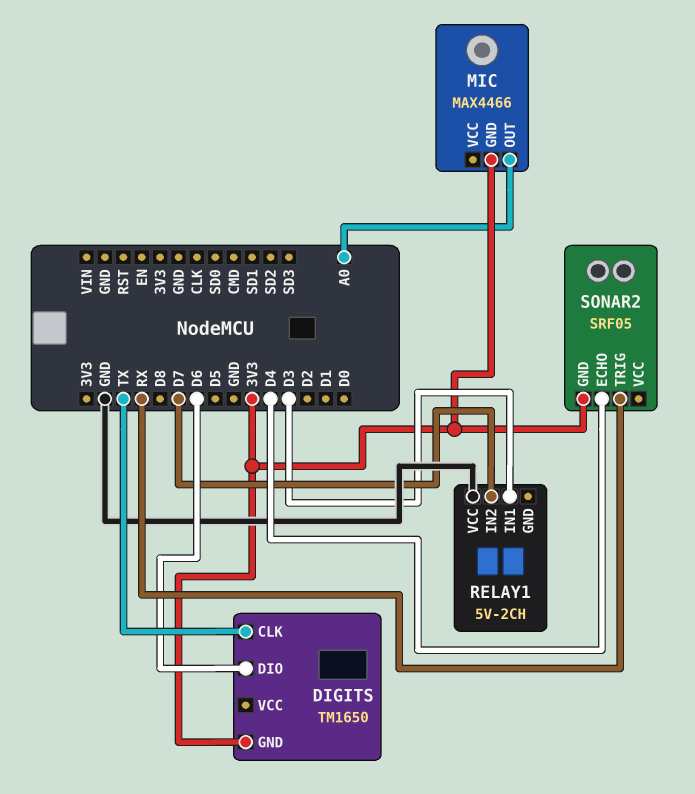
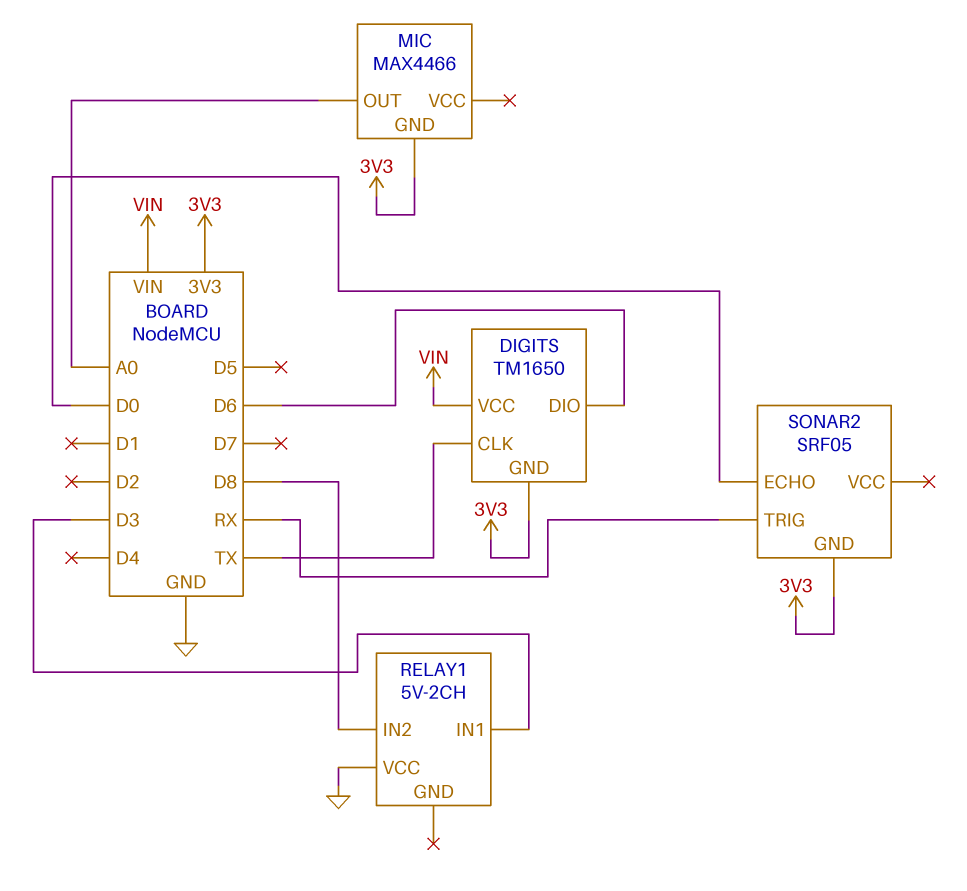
DIGITS pin VCC: none -> VIN
RELAY1 pin IN2: D7 -> D8
SONAR2 pin ECHO: D4 -> D0

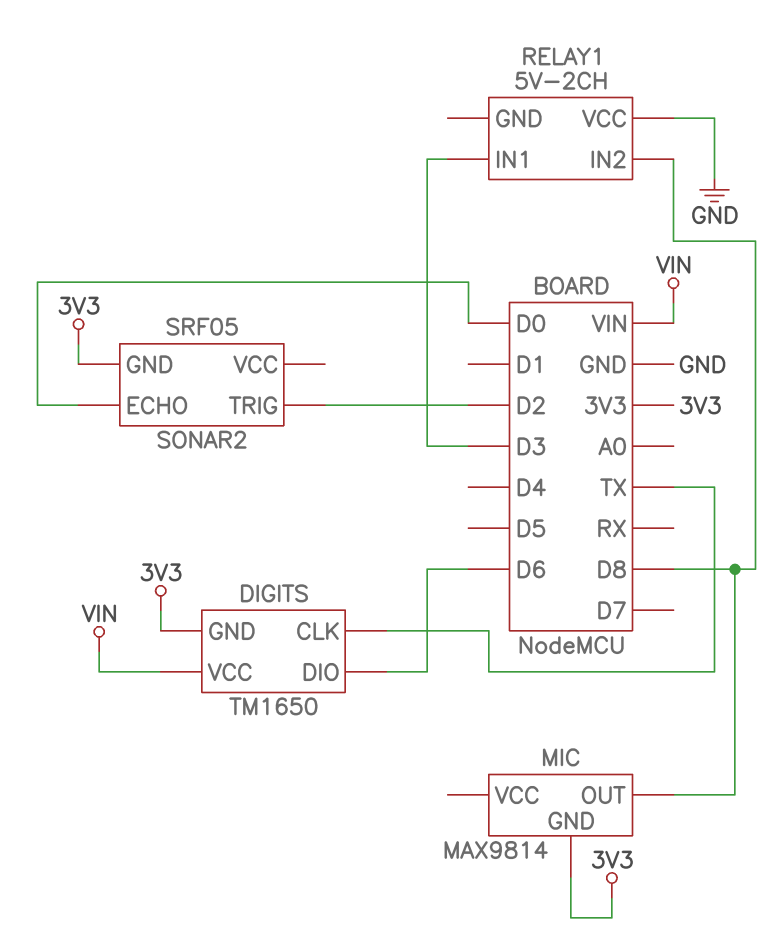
MIC: MAX4466 -> MAX9814
MIC pin OUT: A0 -> D8
SONAR2 pin TRIG: RX -> D2

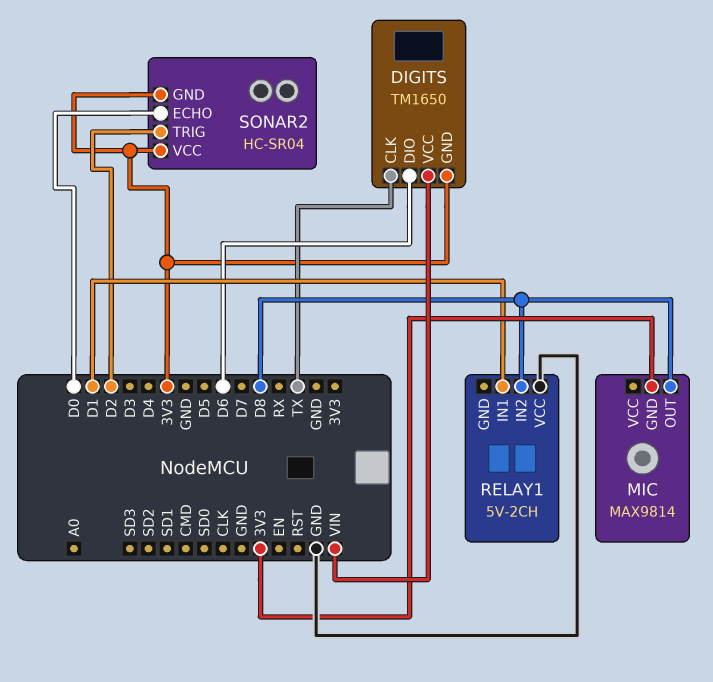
RELAY1 pin IN1: D3 -> D1
SONAR2: SRF05 -> HC-SR04
SONAR2 pin VCC: none -> 3V3

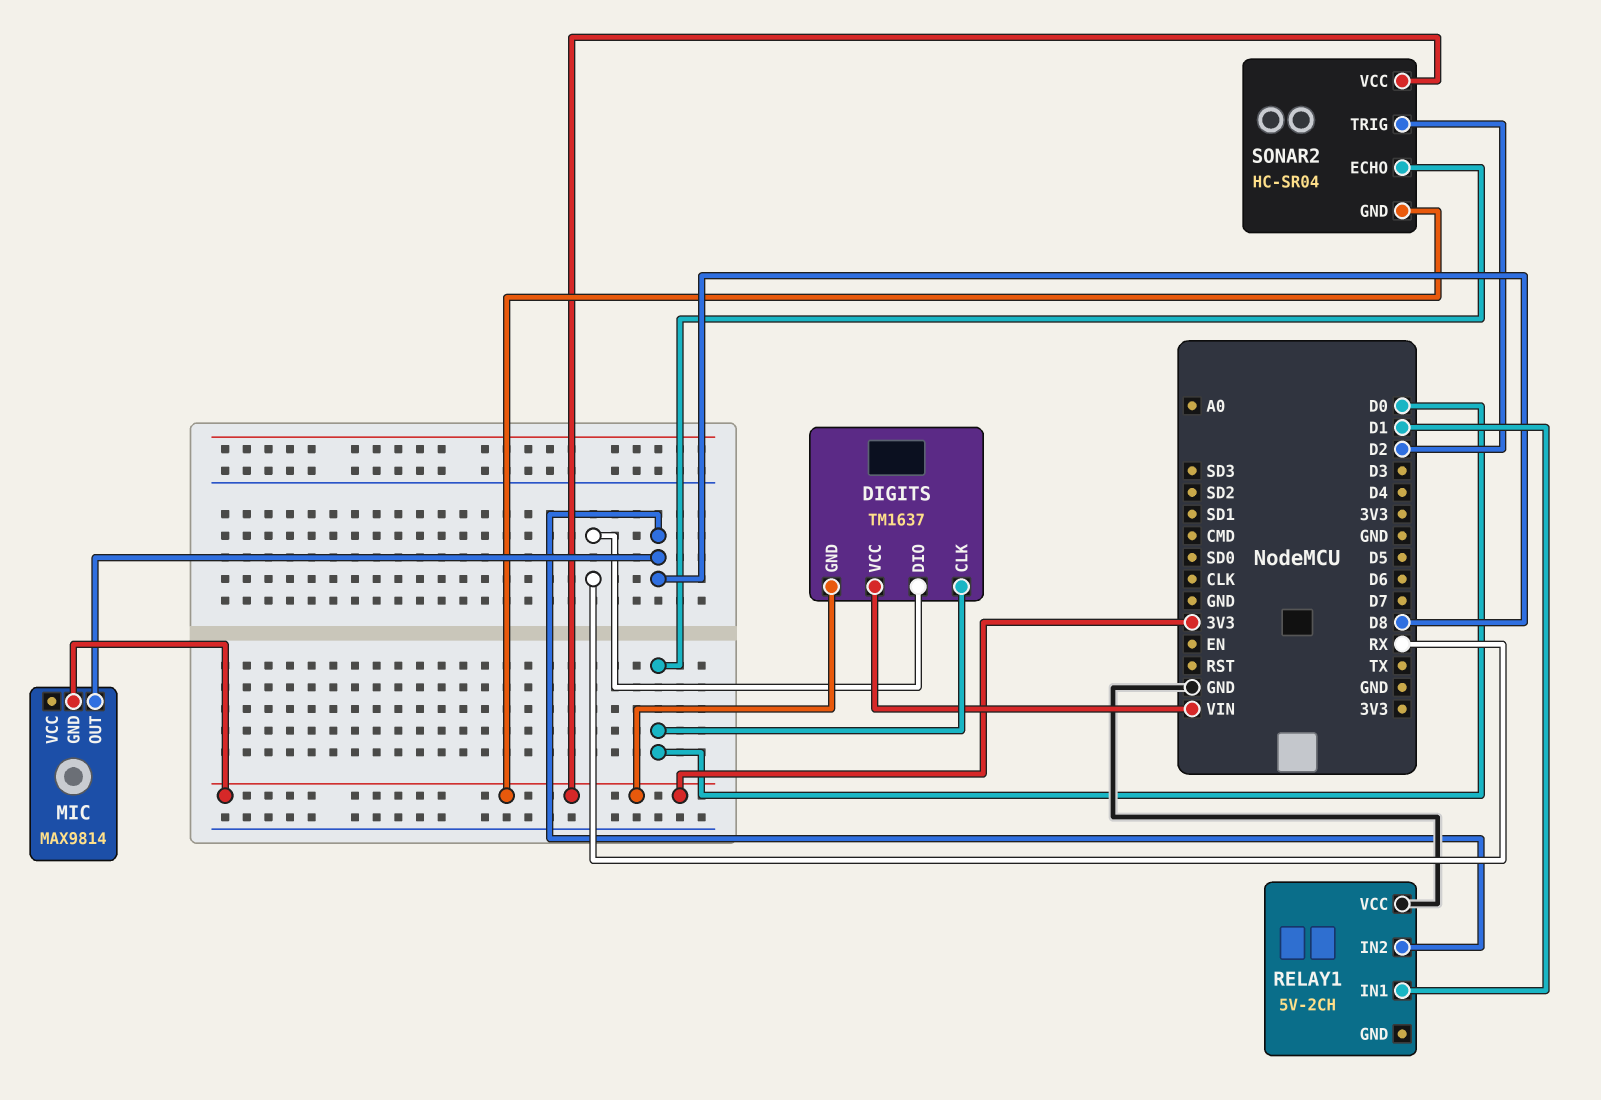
DIGITS: TM1650 -> TM1637
DIGITS pin CLK: TX -> D0
DIGITS pin DIO: D6 -> RX

